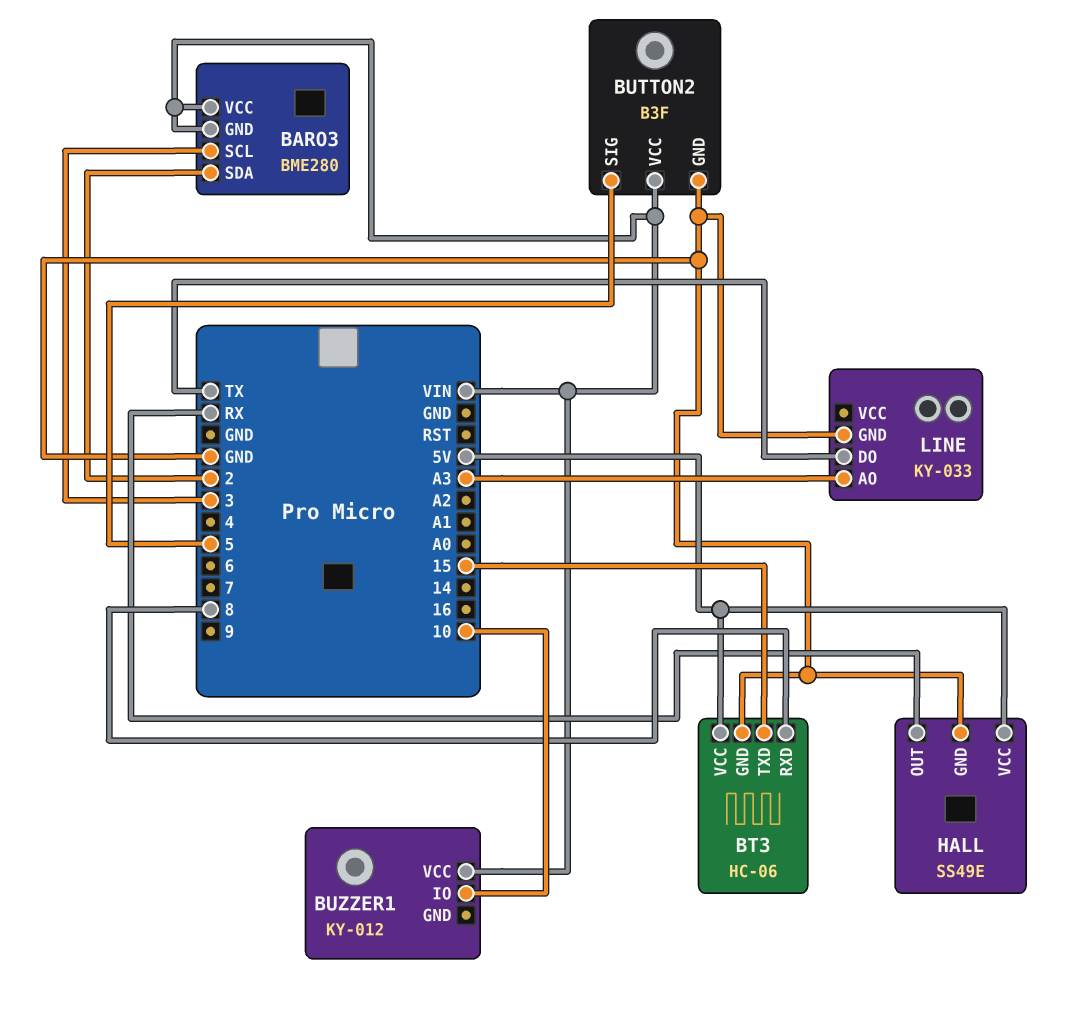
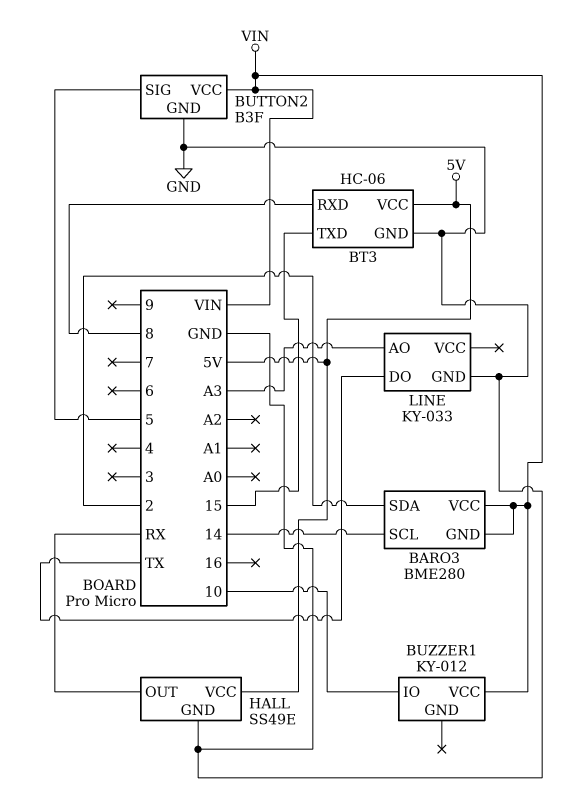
BARO3 pin SCL: 3 -> 14

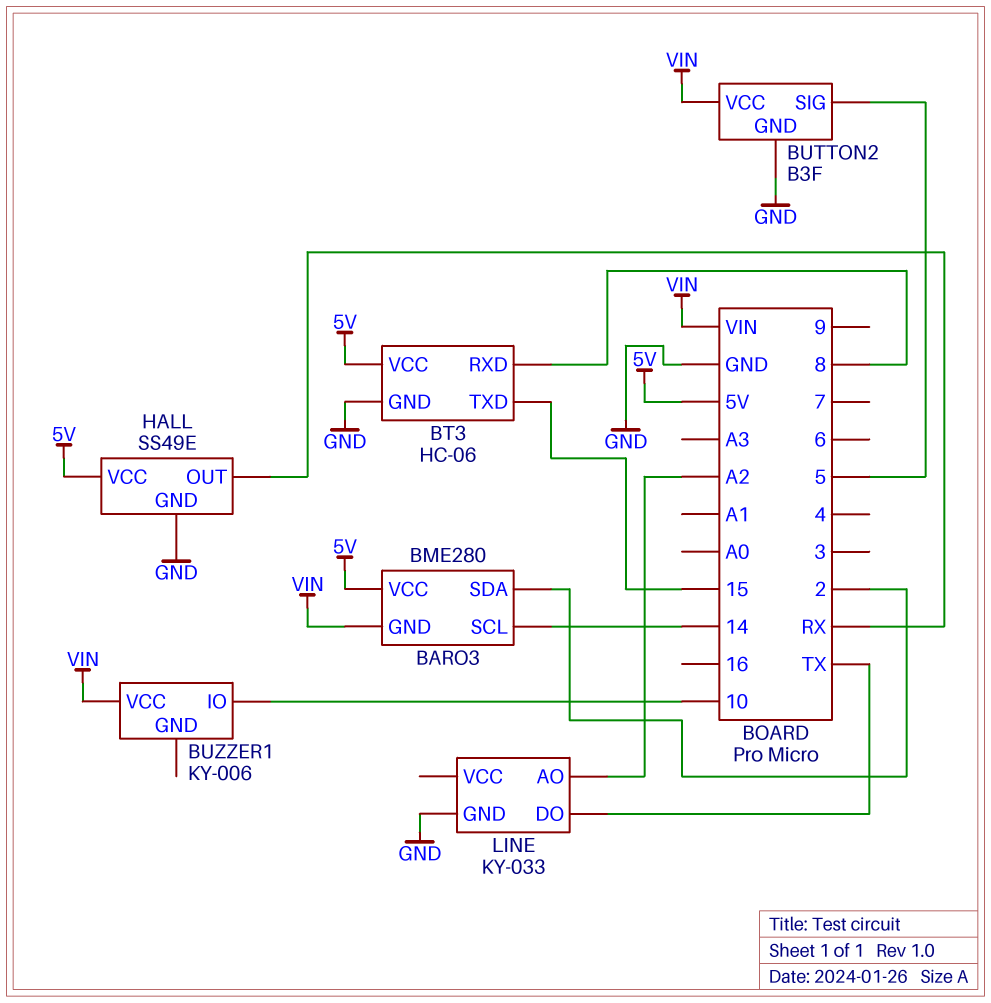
BARO3 pin VCC: VIN -> 5V
BUZZER1: KY-012 -> KY-006
LINE pin AO: A3 -> A2

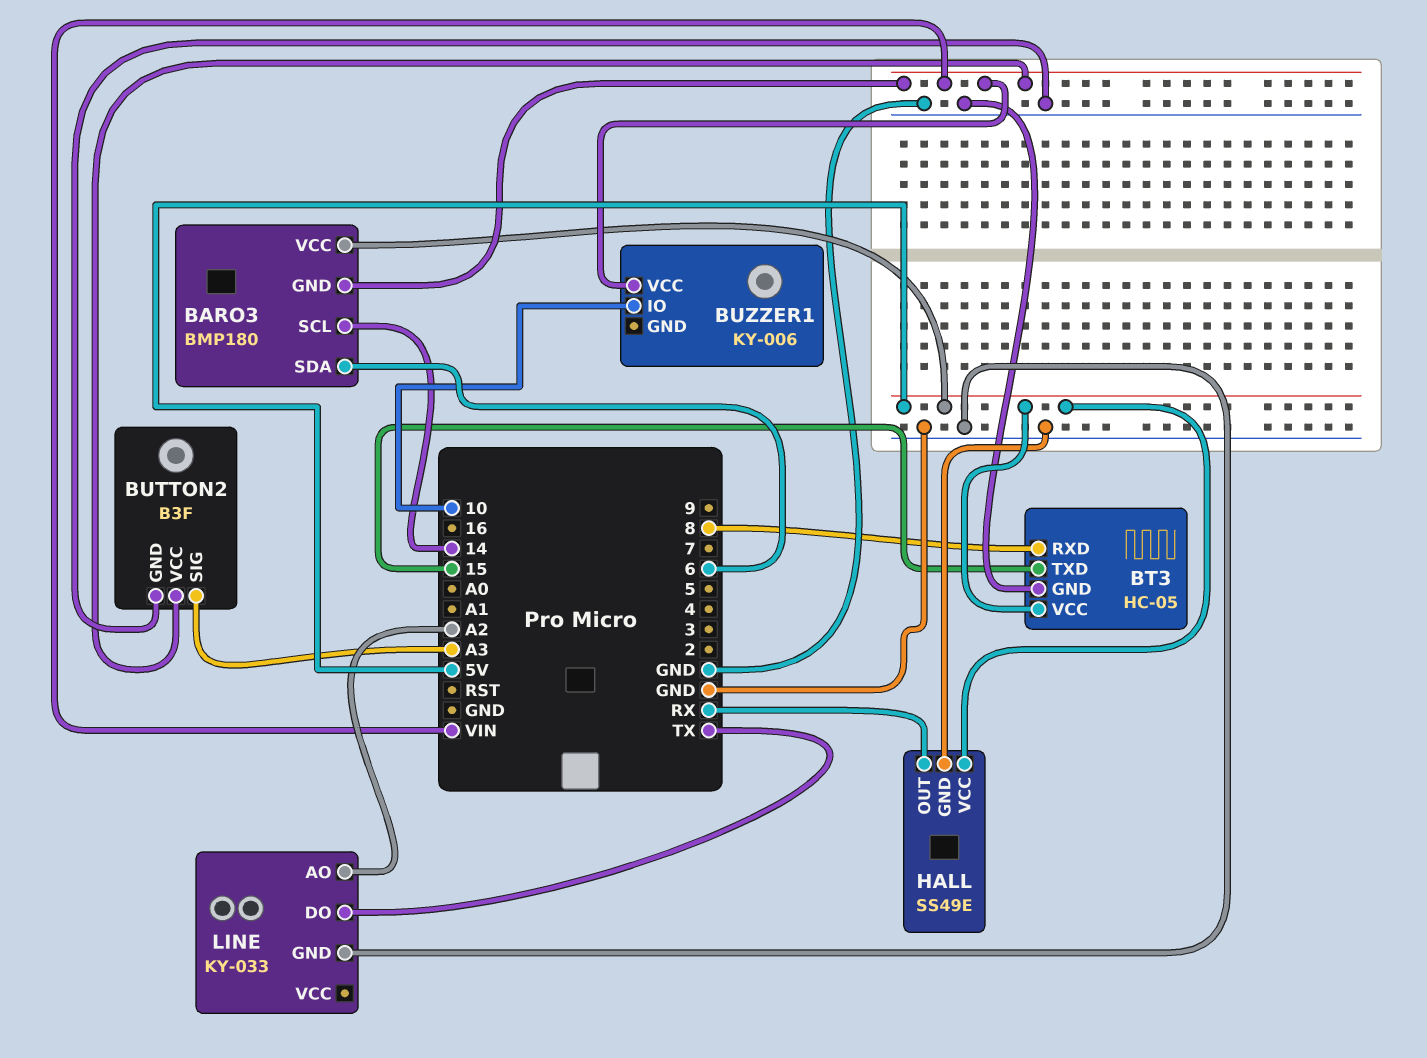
BARO3: BME280 -> BMP180
BARO3 pin SDA: 2 -> 6
BT3: HC-06 -> HC-05
BUTTON2 pin SIG: 5 -> A3

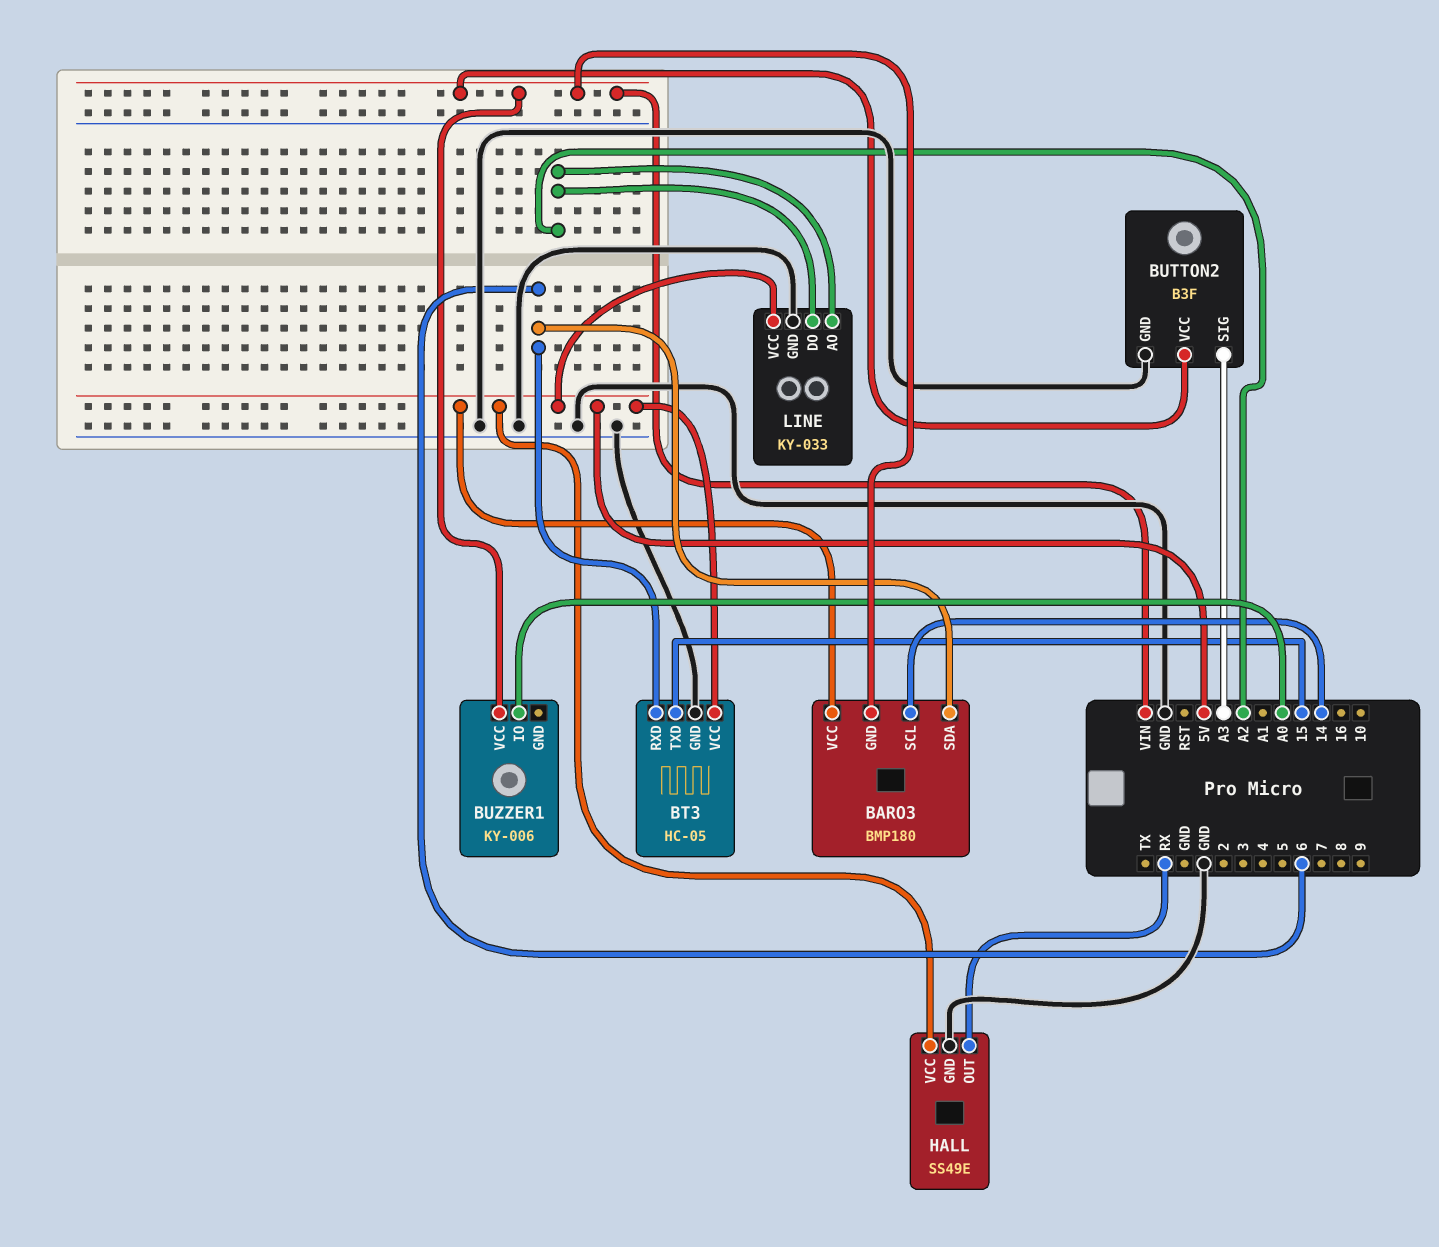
BT3 pin RXD: 8 -> 6
BUZZER1 pin IO: 10 -> A0
LINE pin DO: TX -> A2
LINE pin VCC: none -> 5V

